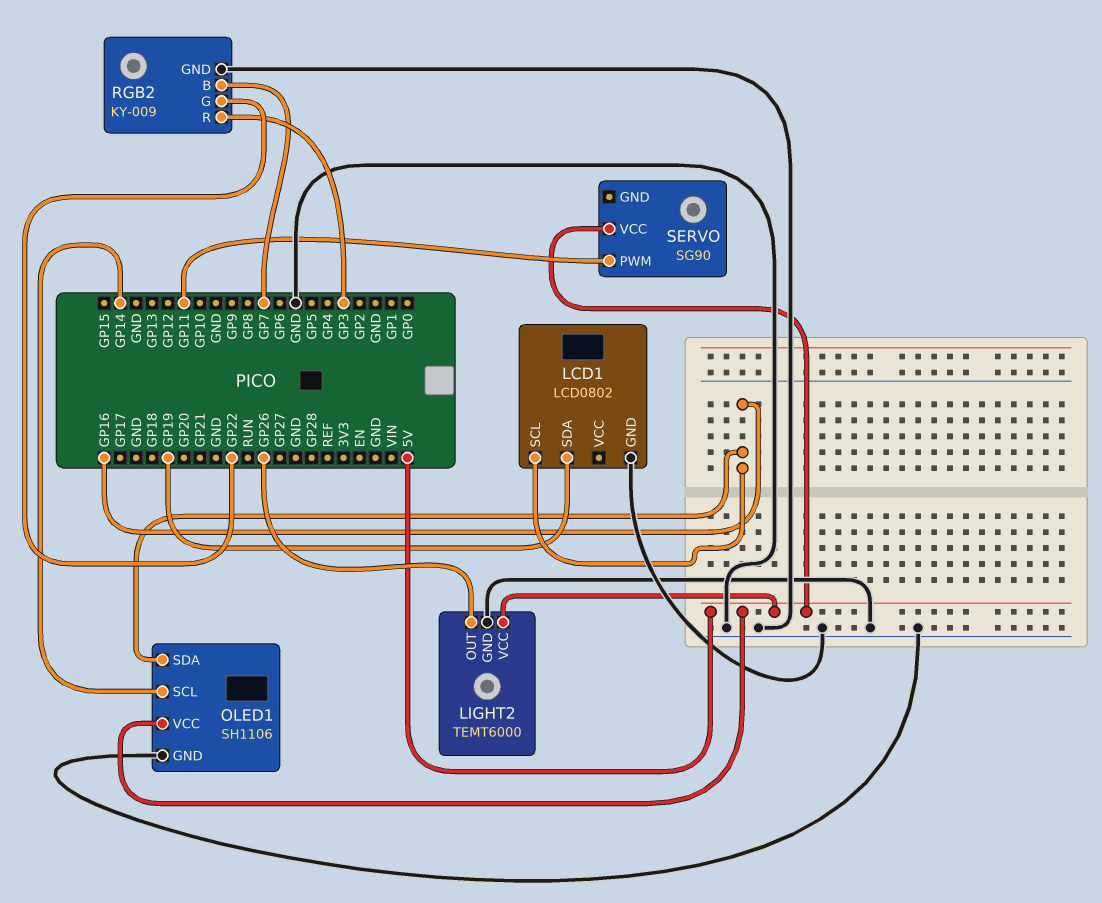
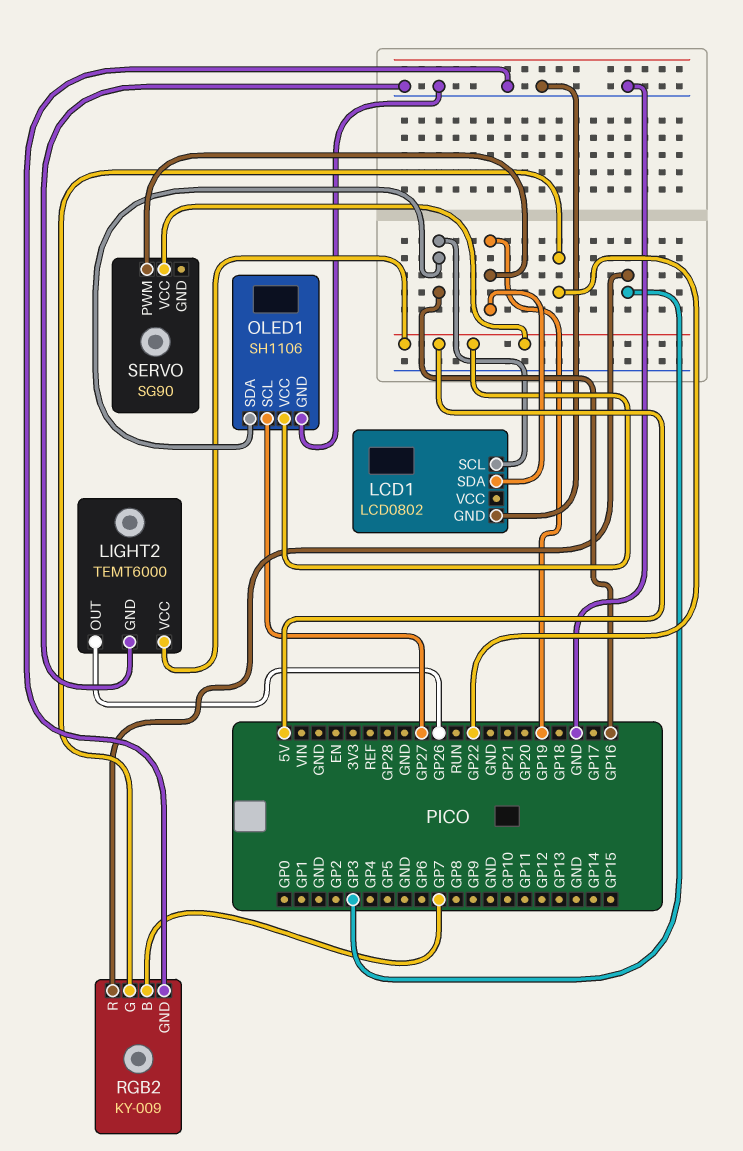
OLED1 pin SCL: GP14 -> GP27
SERVO pin PWM: GP11 -> GP19

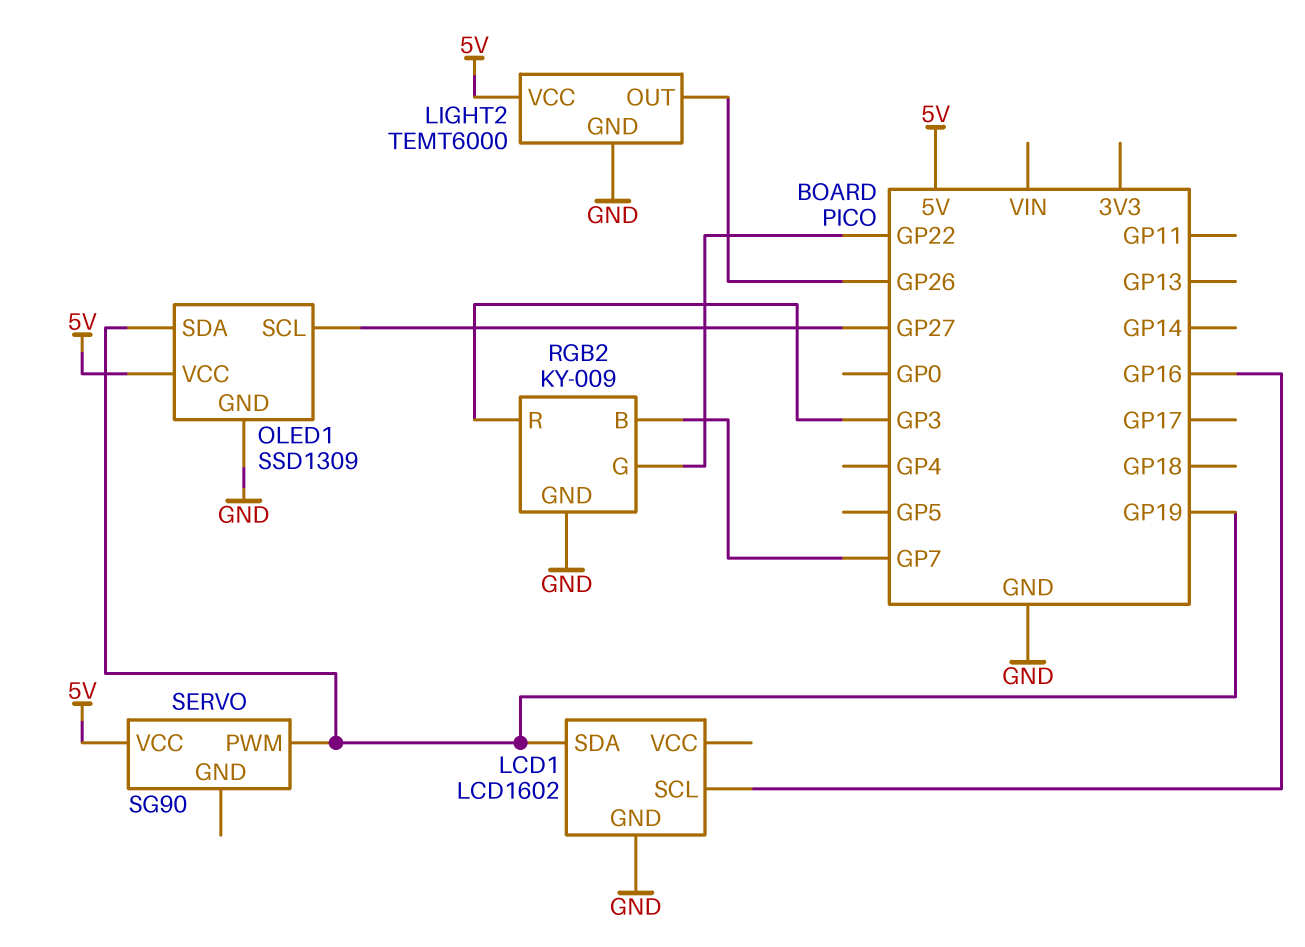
LCD1: LCD0802 -> LCD1602
OLED1: SH1106 -> SSD1309
OLED1 pin SDA: GP16 -> GP19

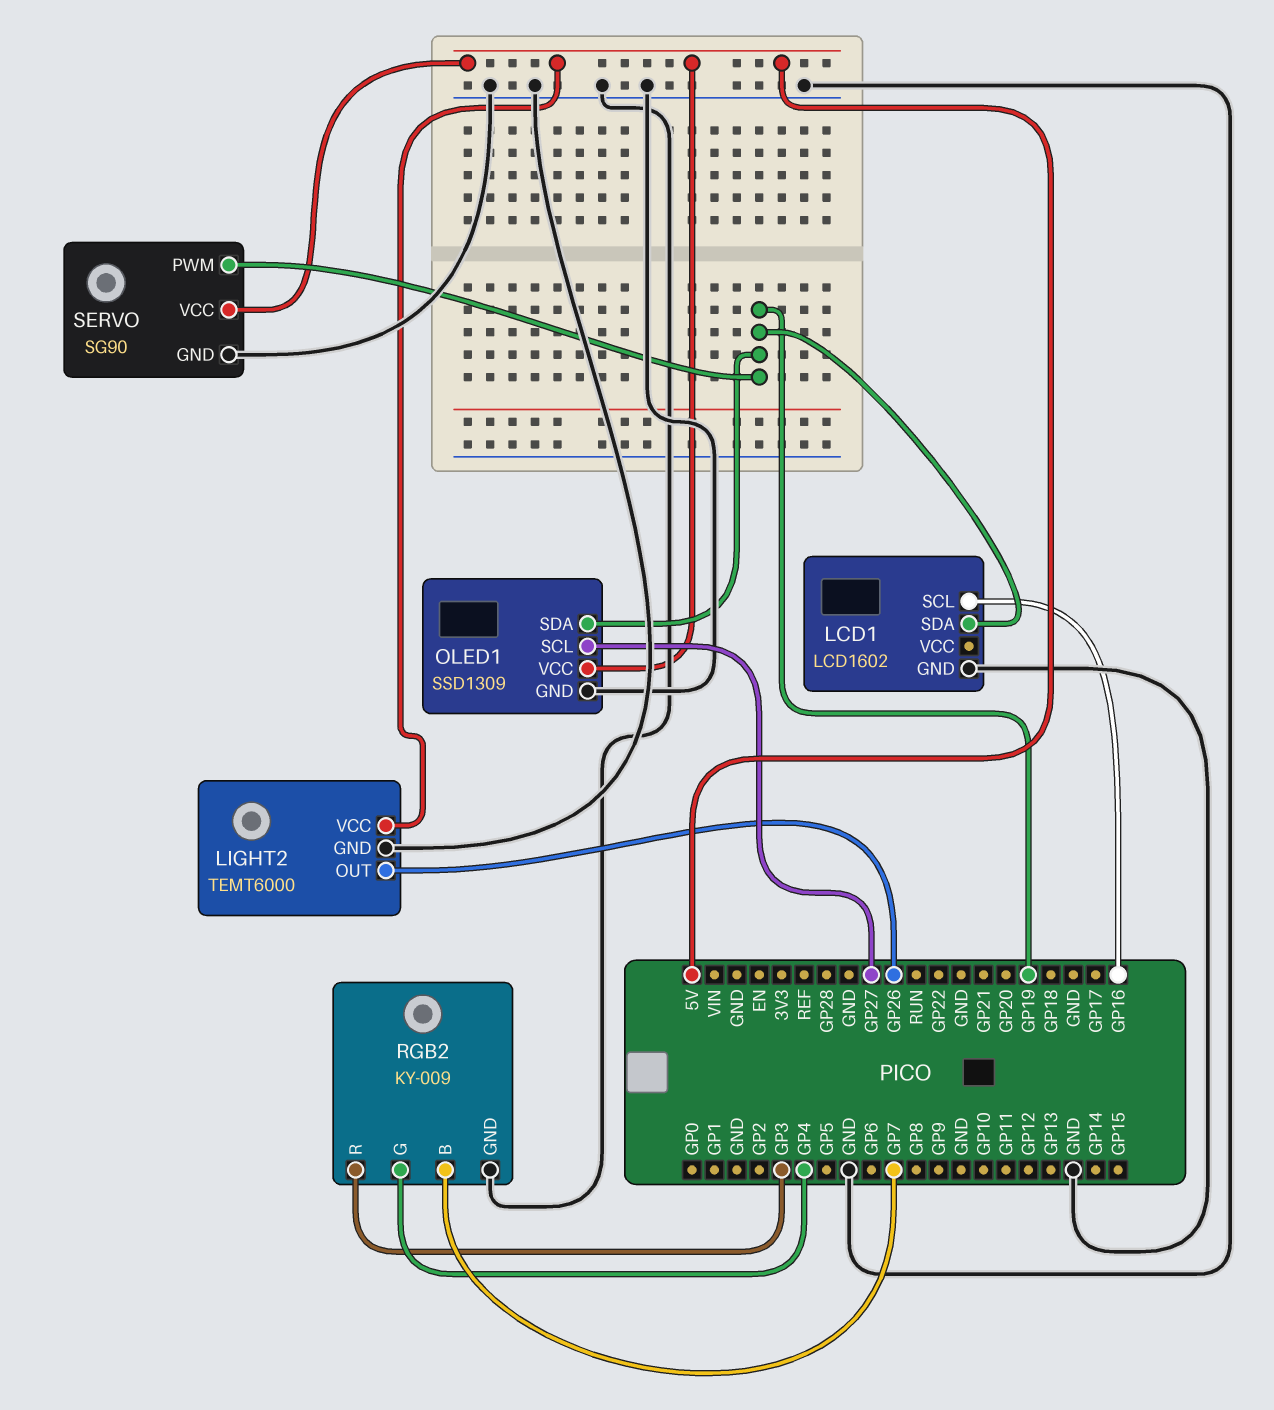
RGB2 pin G: GP22 -> GP4
SERVO pin GND: none -> GND

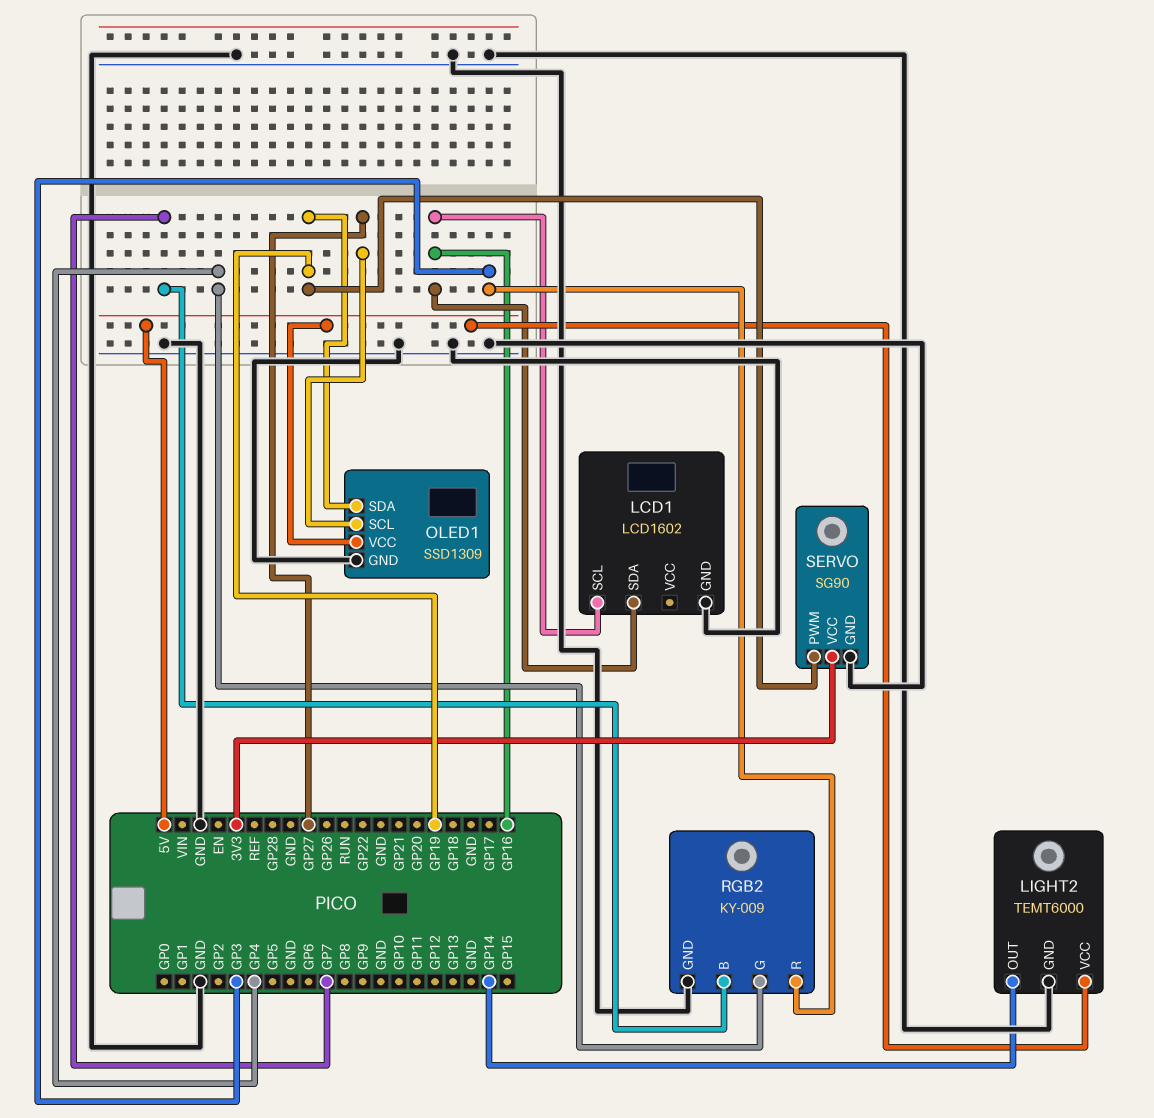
LCD1 pin SDA: GP19 -> GP16
LIGHT2 pin OUT: GP26 -> GP14
SERVO pin VCC: 5V -> 3V3

